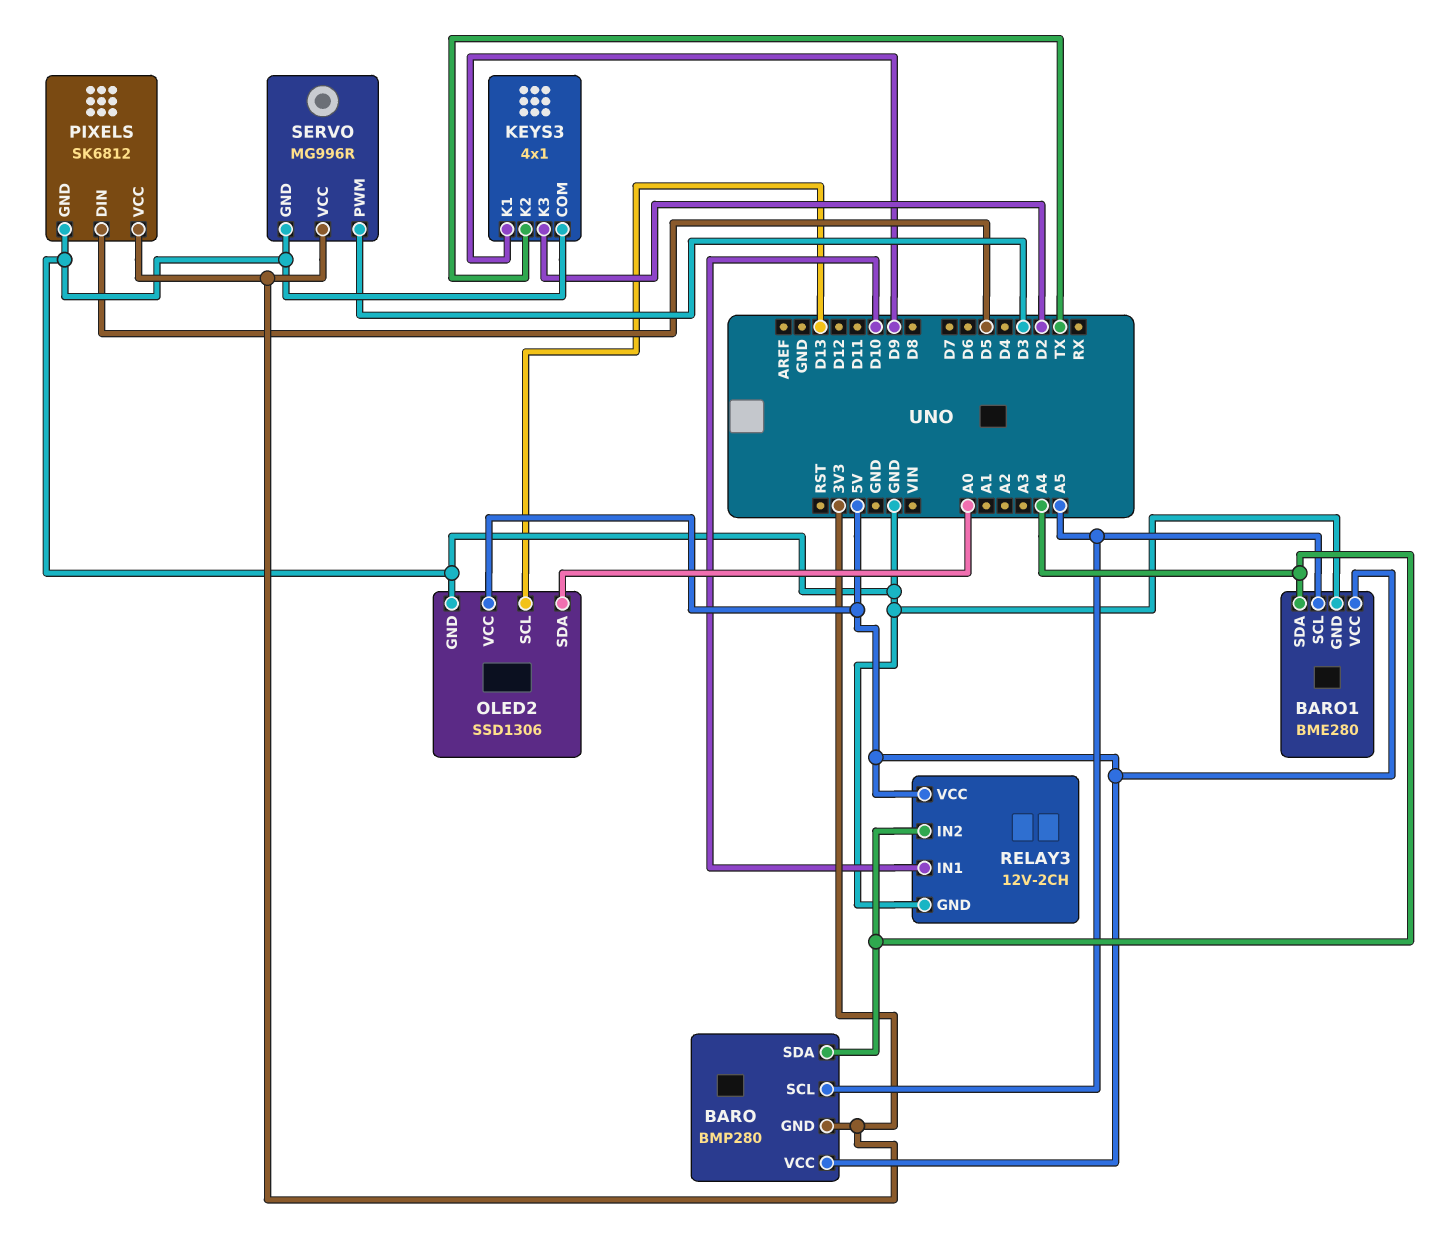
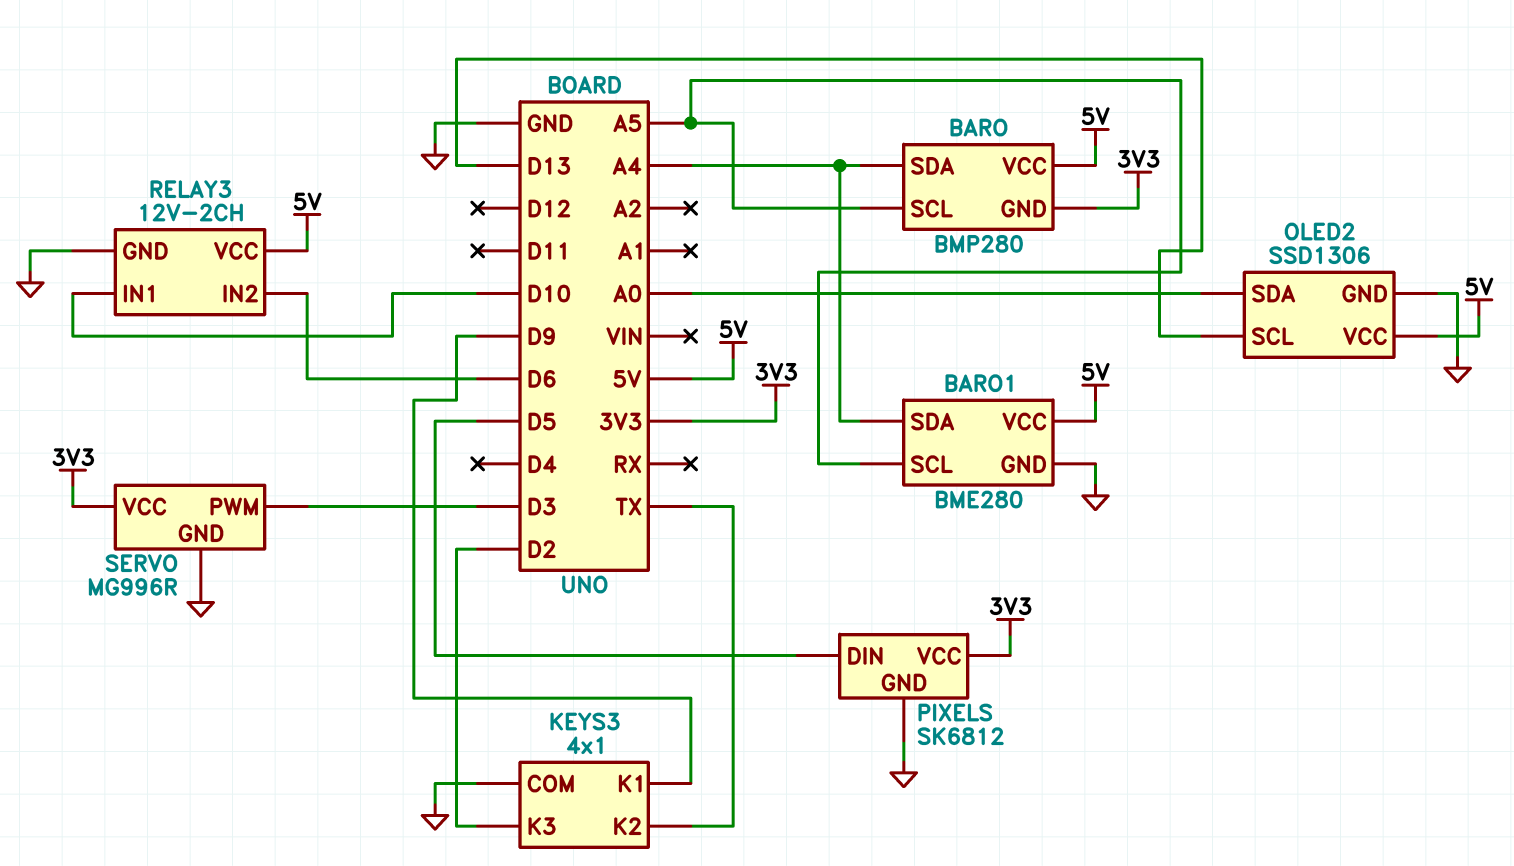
RELAY3 pin IN2: A4 -> D6

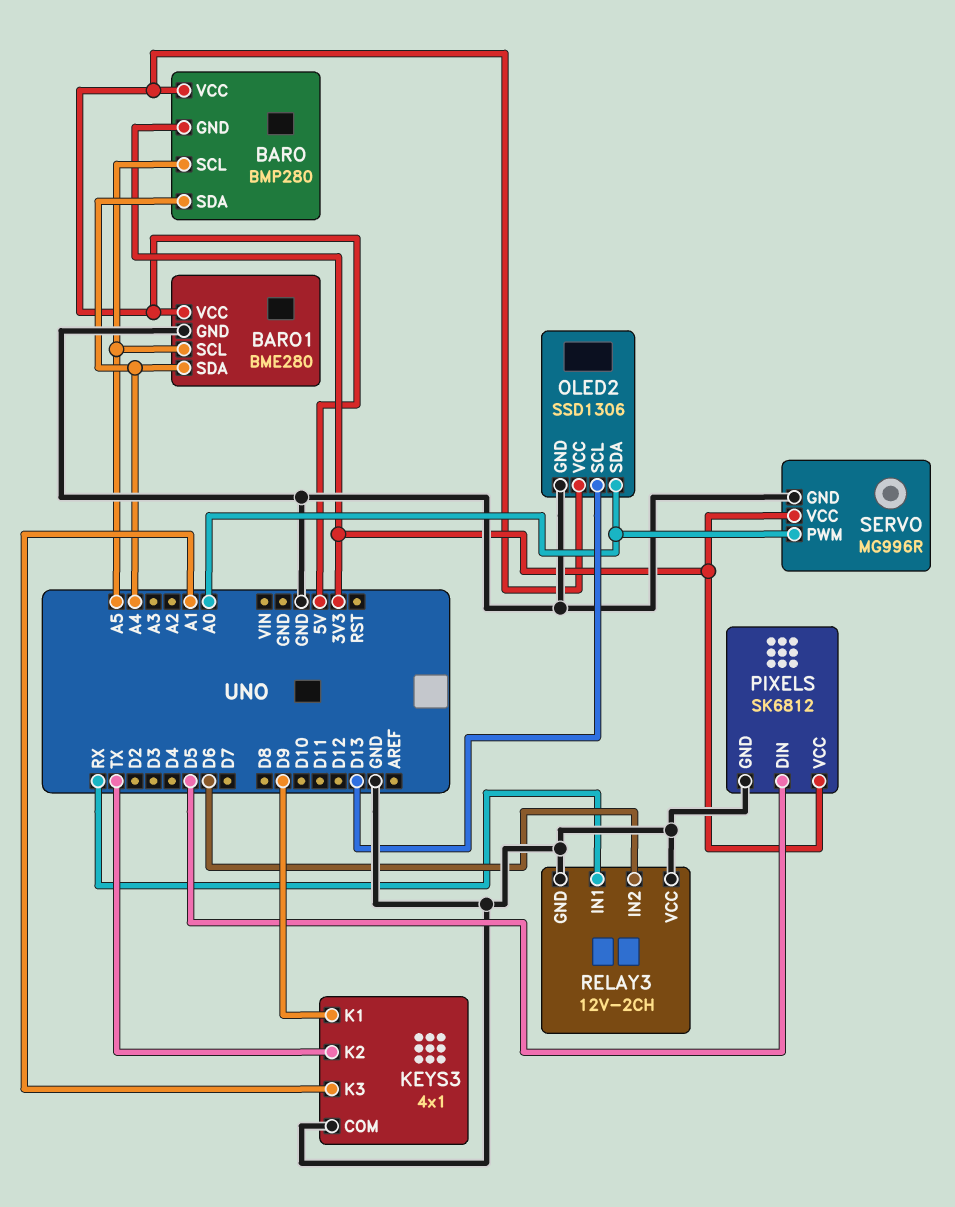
KEYS3 pin K3: D2 -> A1
RELAY3 pin IN1: D10 -> RX
RELAY3 pin VCC: 5V -> GND
SERVO pin PWM: D3 -> A0

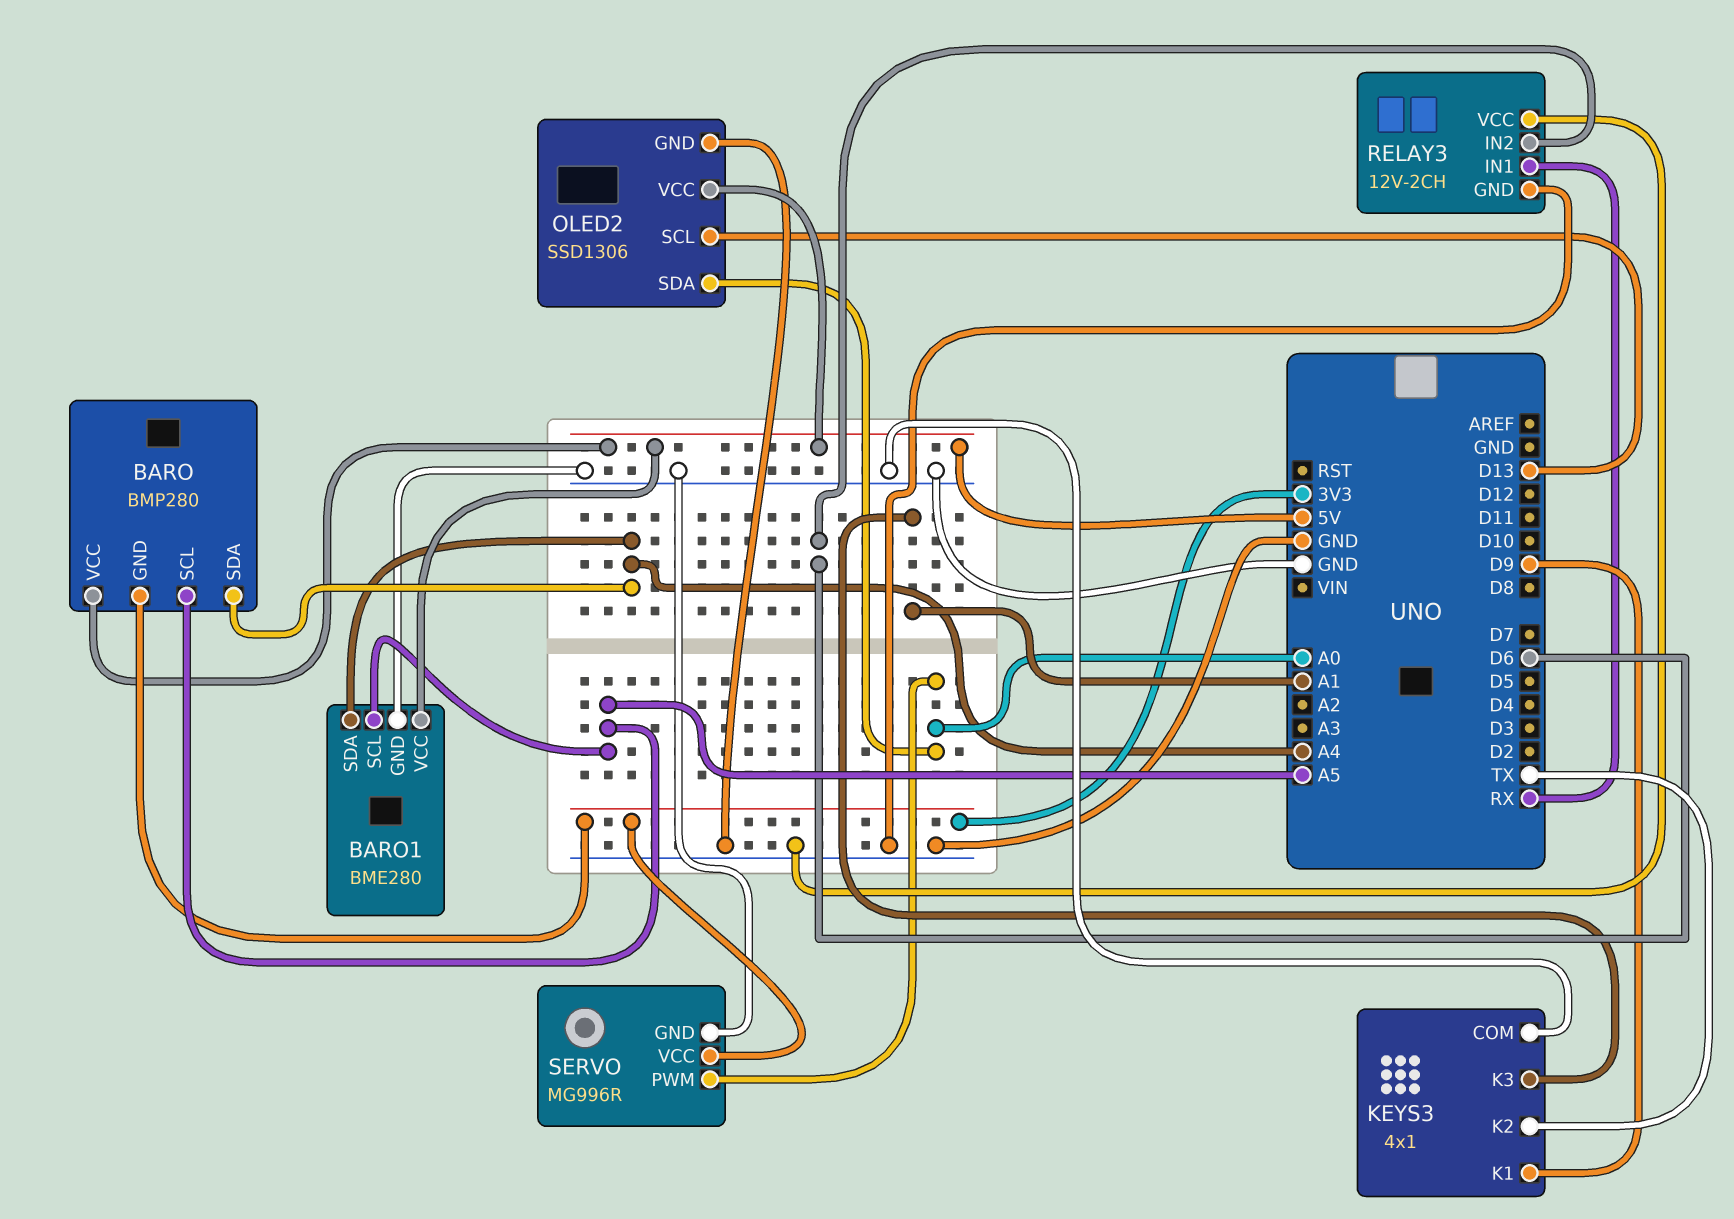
PIXELS: SK6812 -> none
PIXELS pin DIN: D5 -> none
PIXELS pin GND: GND -> none
PIXELS pin VCC: 3V3 -> none

